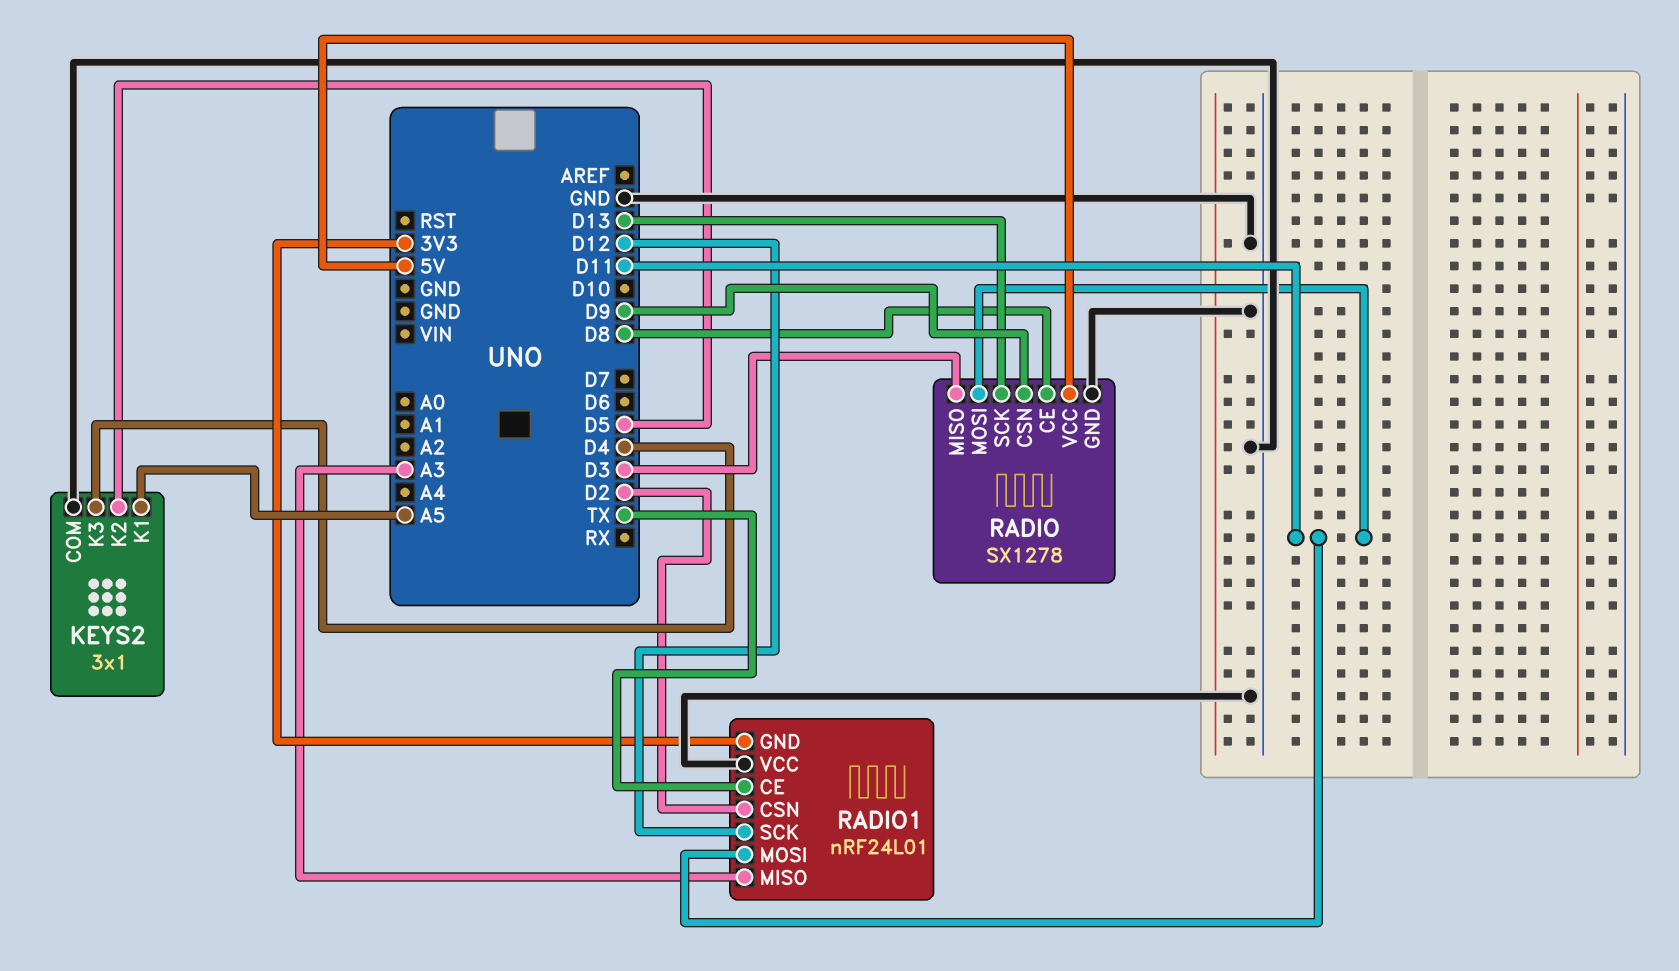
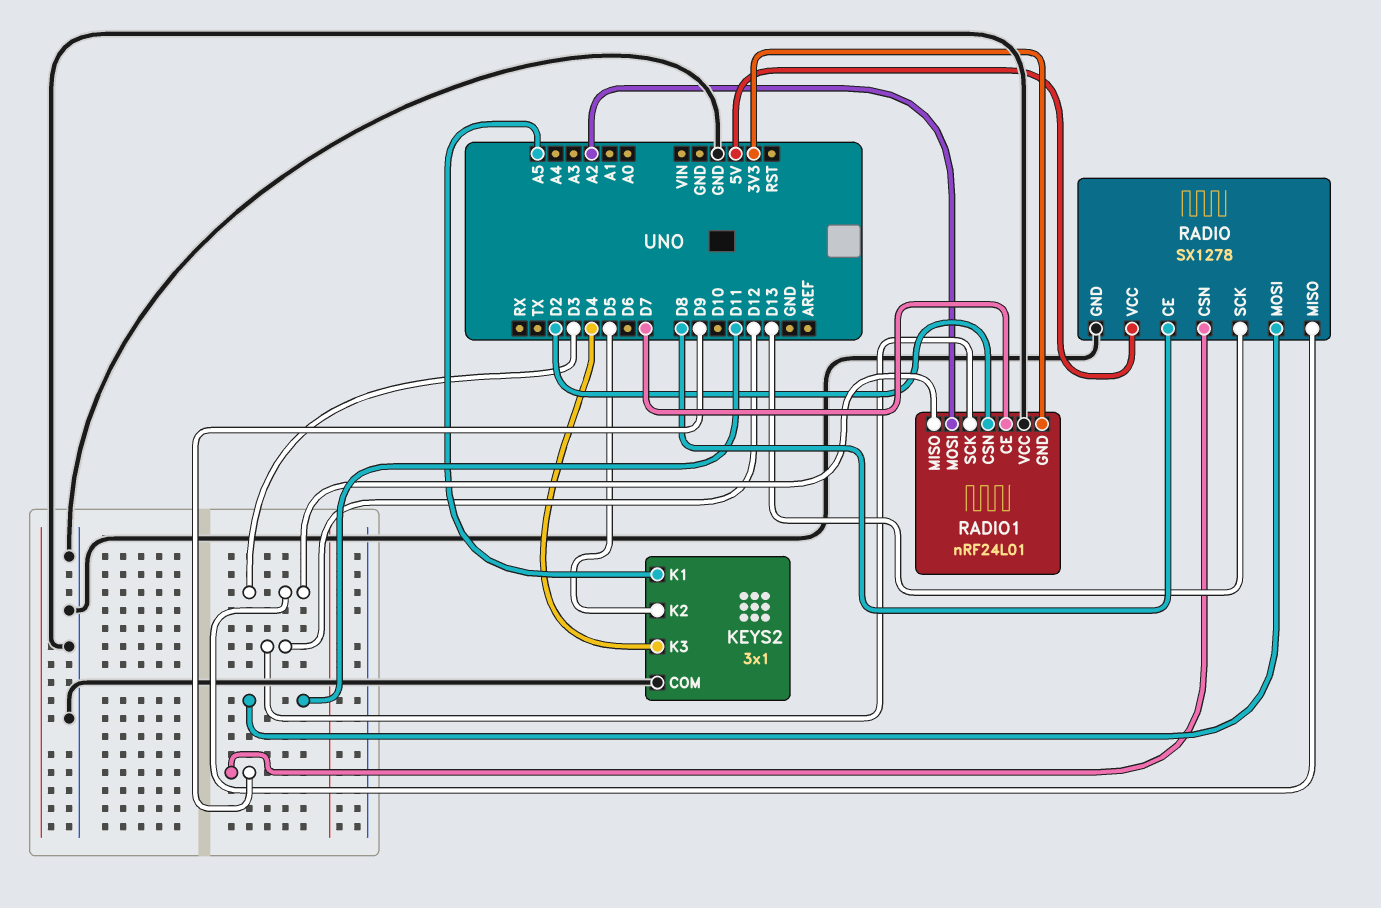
RADIO1 pin CE: TX -> D7
RADIO1 pin MISO: A3 -> D3
RADIO1 pin MOSI: D11 -> A2

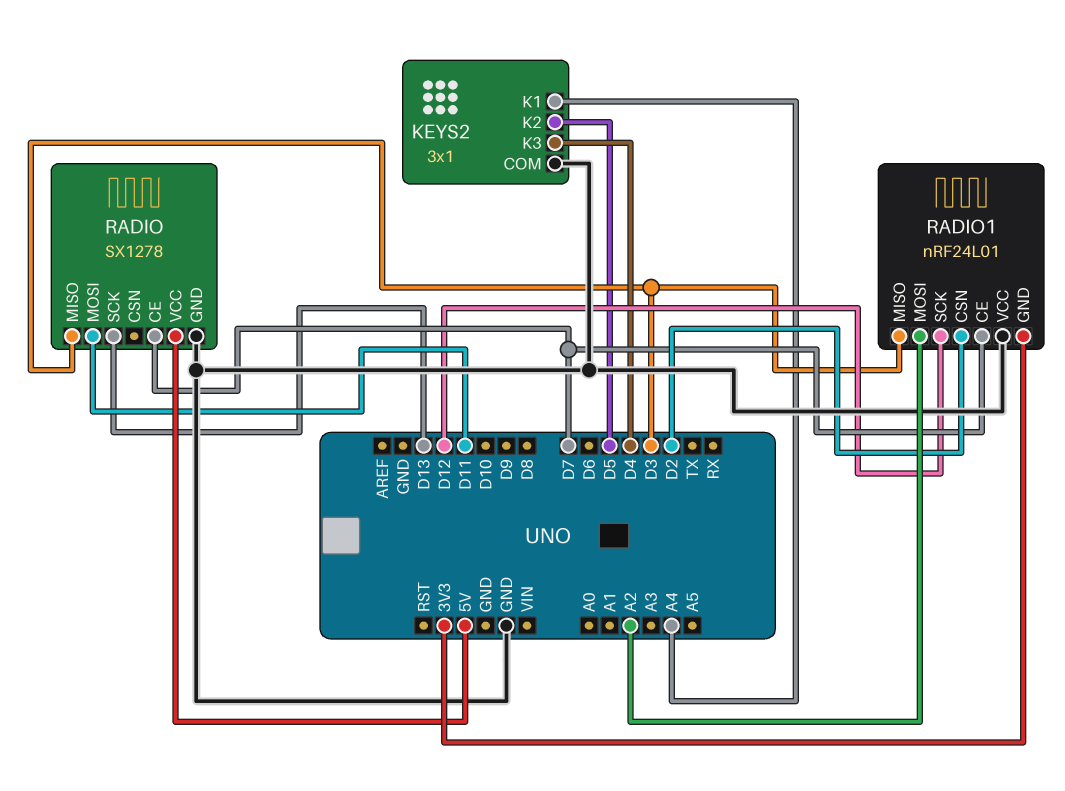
KEYS2 pin K1: A5 -> A4
RADIO pin CE: D8 -> D7
RADIO pin CSN: D9 -> none

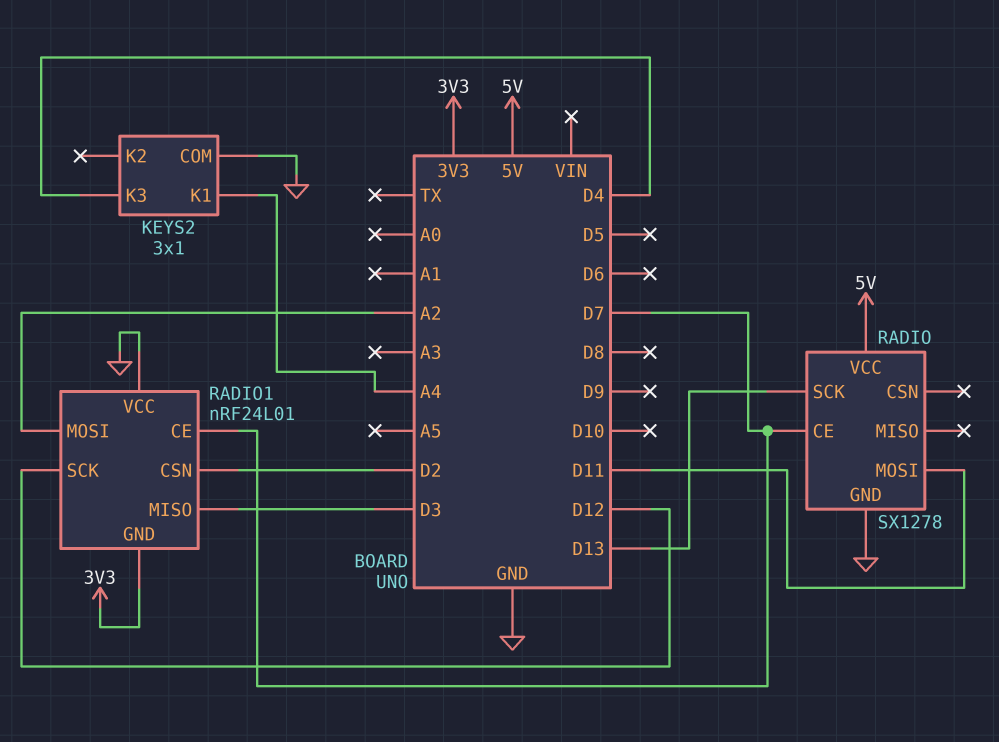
KEYS2 pin K2: D5 -> none
RADIO pin MISO: D3 -> none

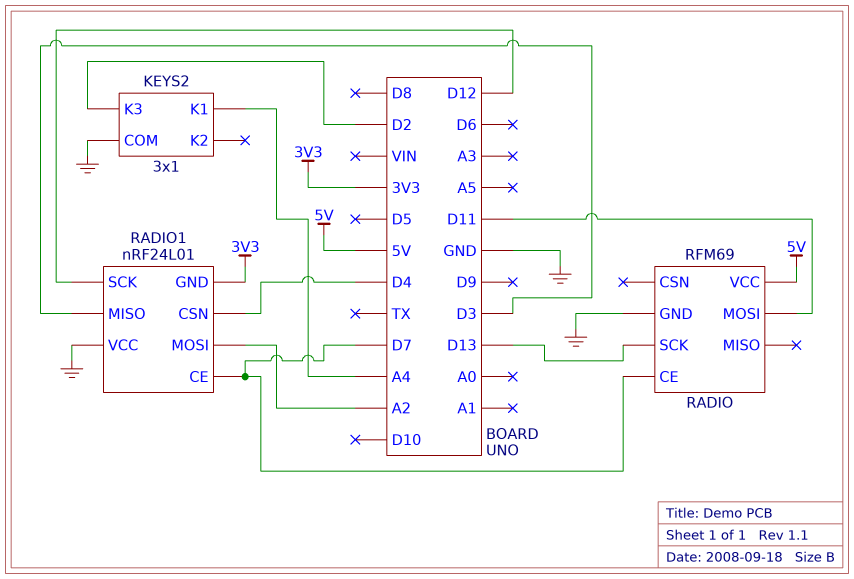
KEYS2 pin K3: D4 -> D2
RADIO: SX1278 -> RFM69
RADIO1 pin CSN: D2 -> D4

